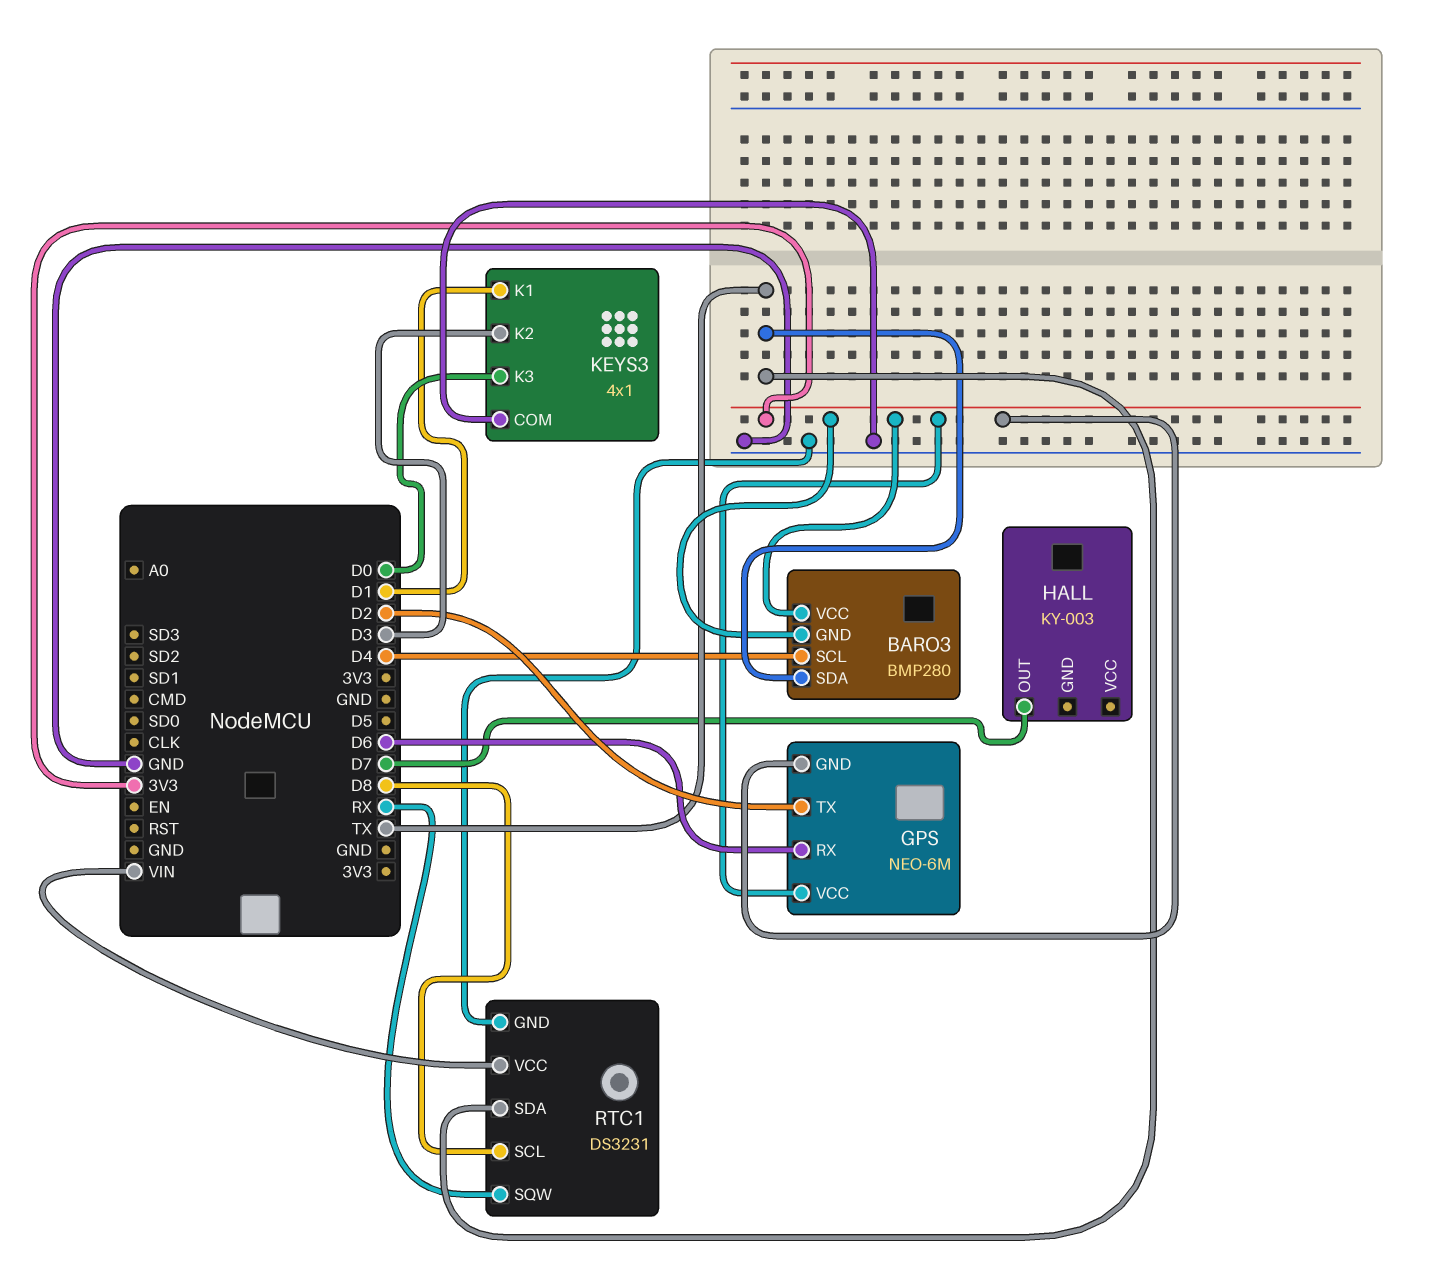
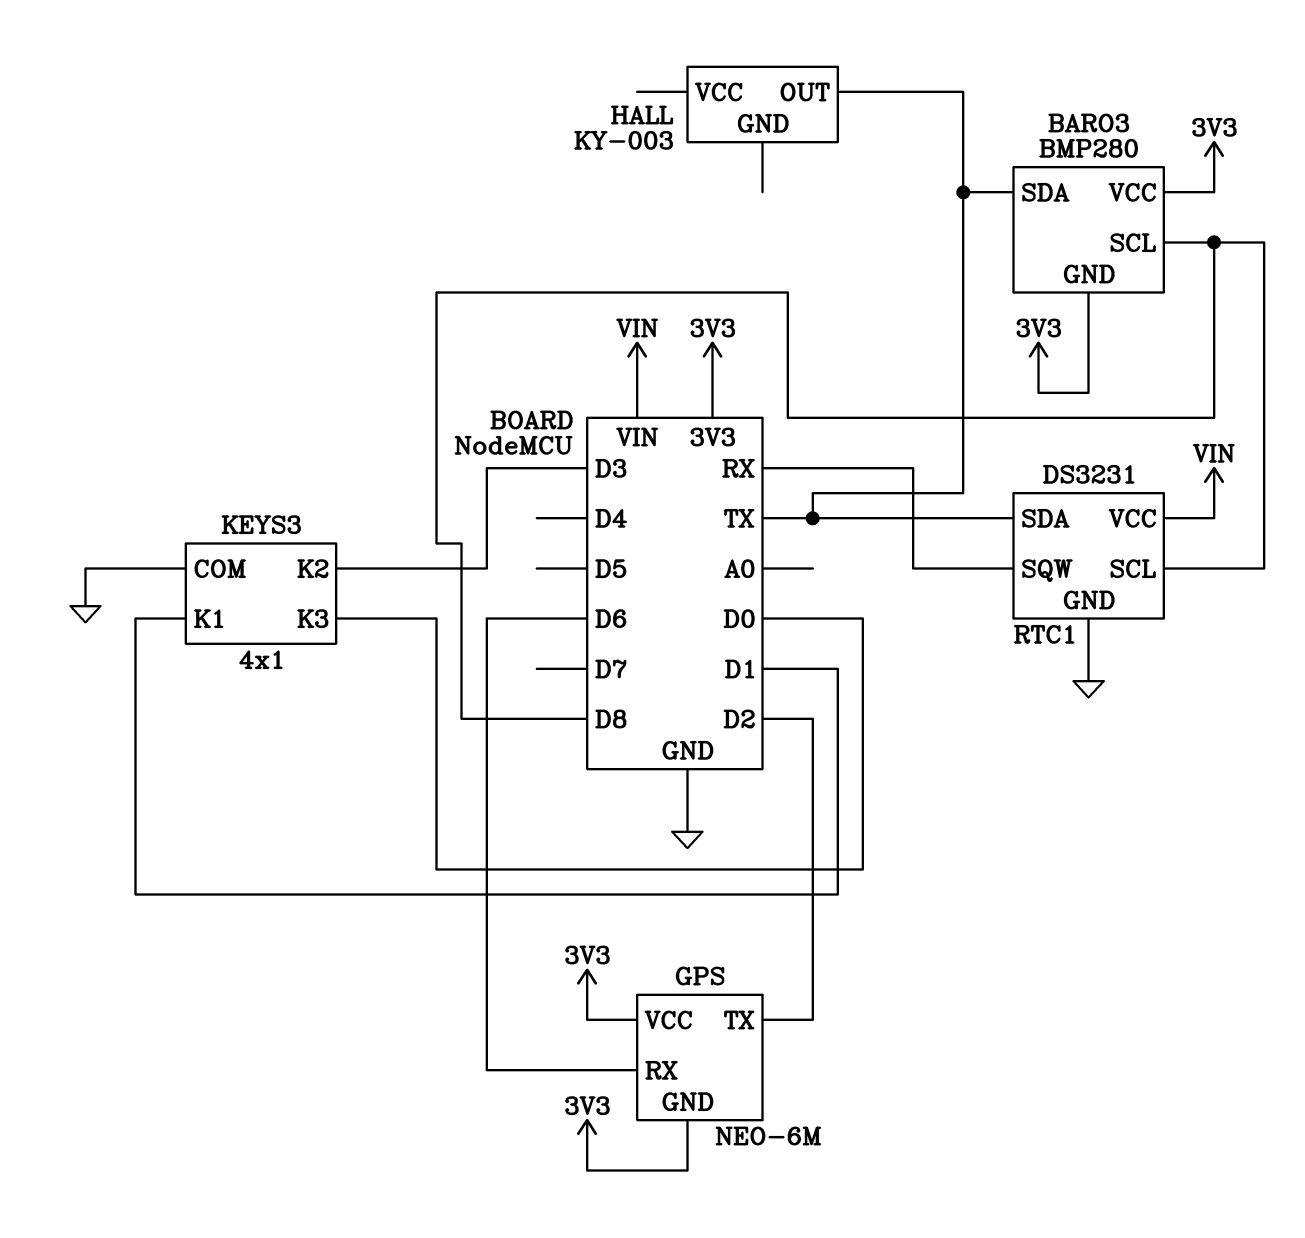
BARO3 pin SCL: D4 -> D8
HALL pin OUT: D7 -> TX

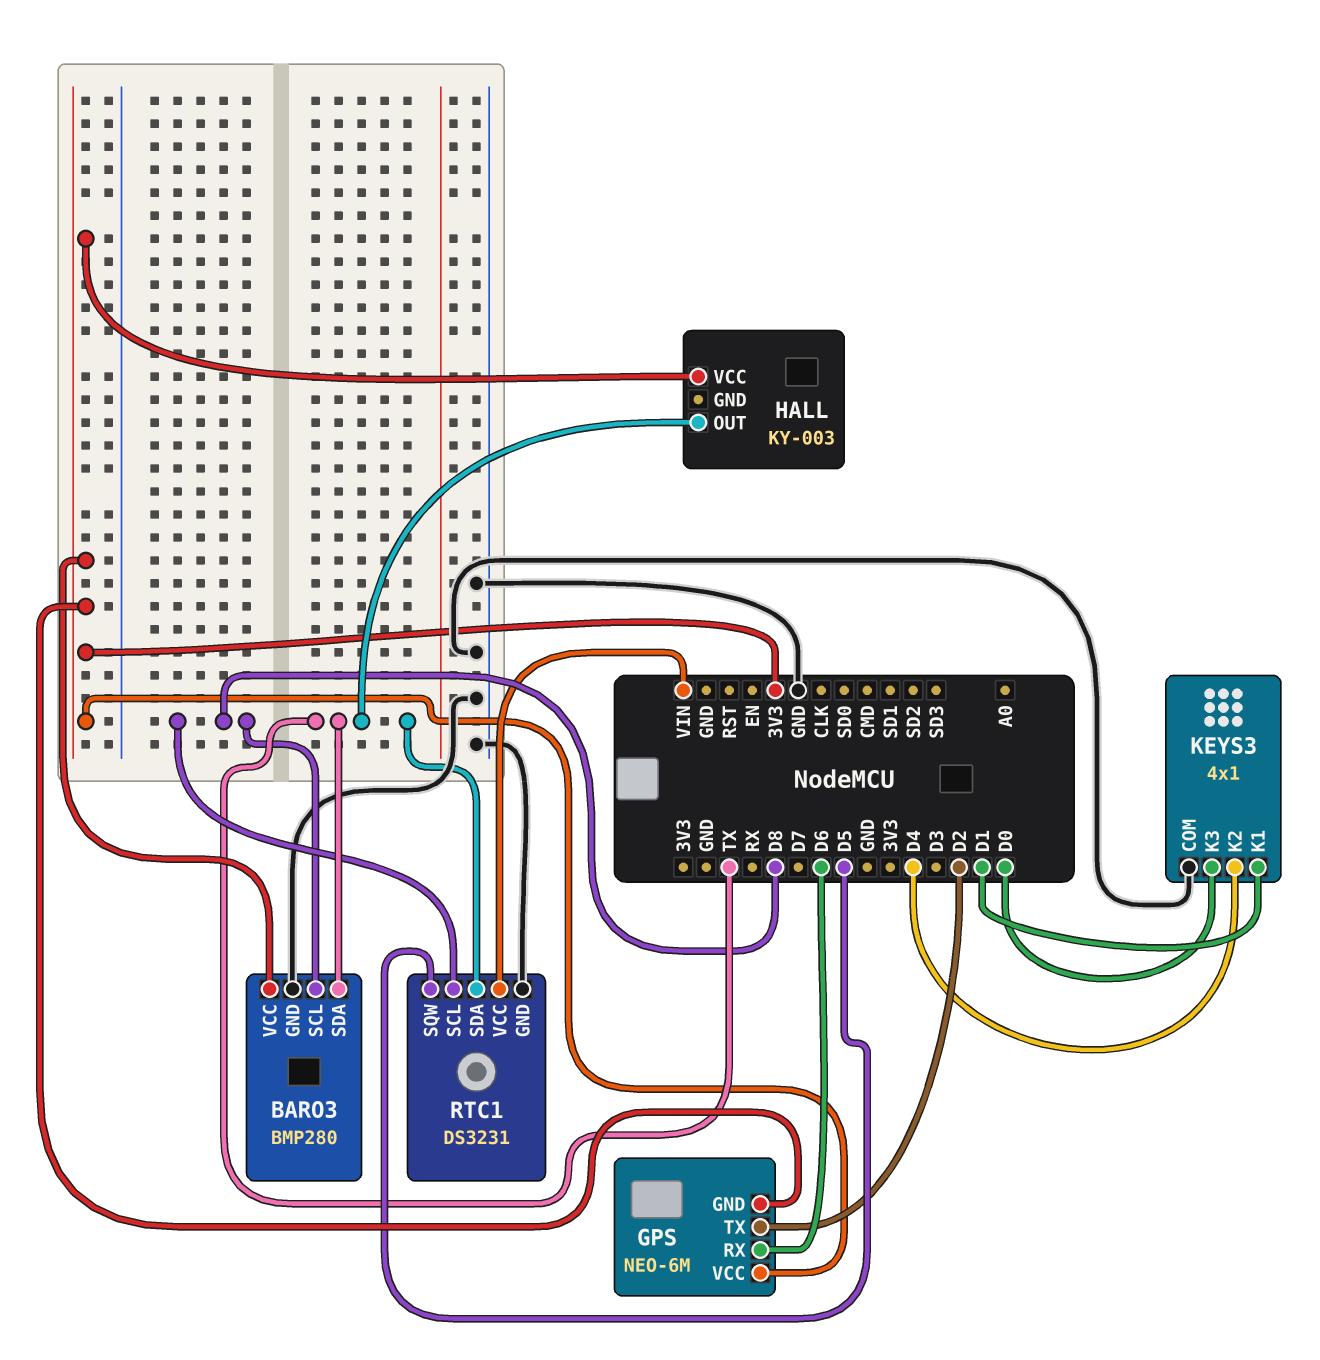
BARO3 pin GND: 3V3 -> GND
HALL pin VCC: none -> 3V3
KEYS3 pin K2: D3 -> D4
RTC1 pin SQW: RX -> D5

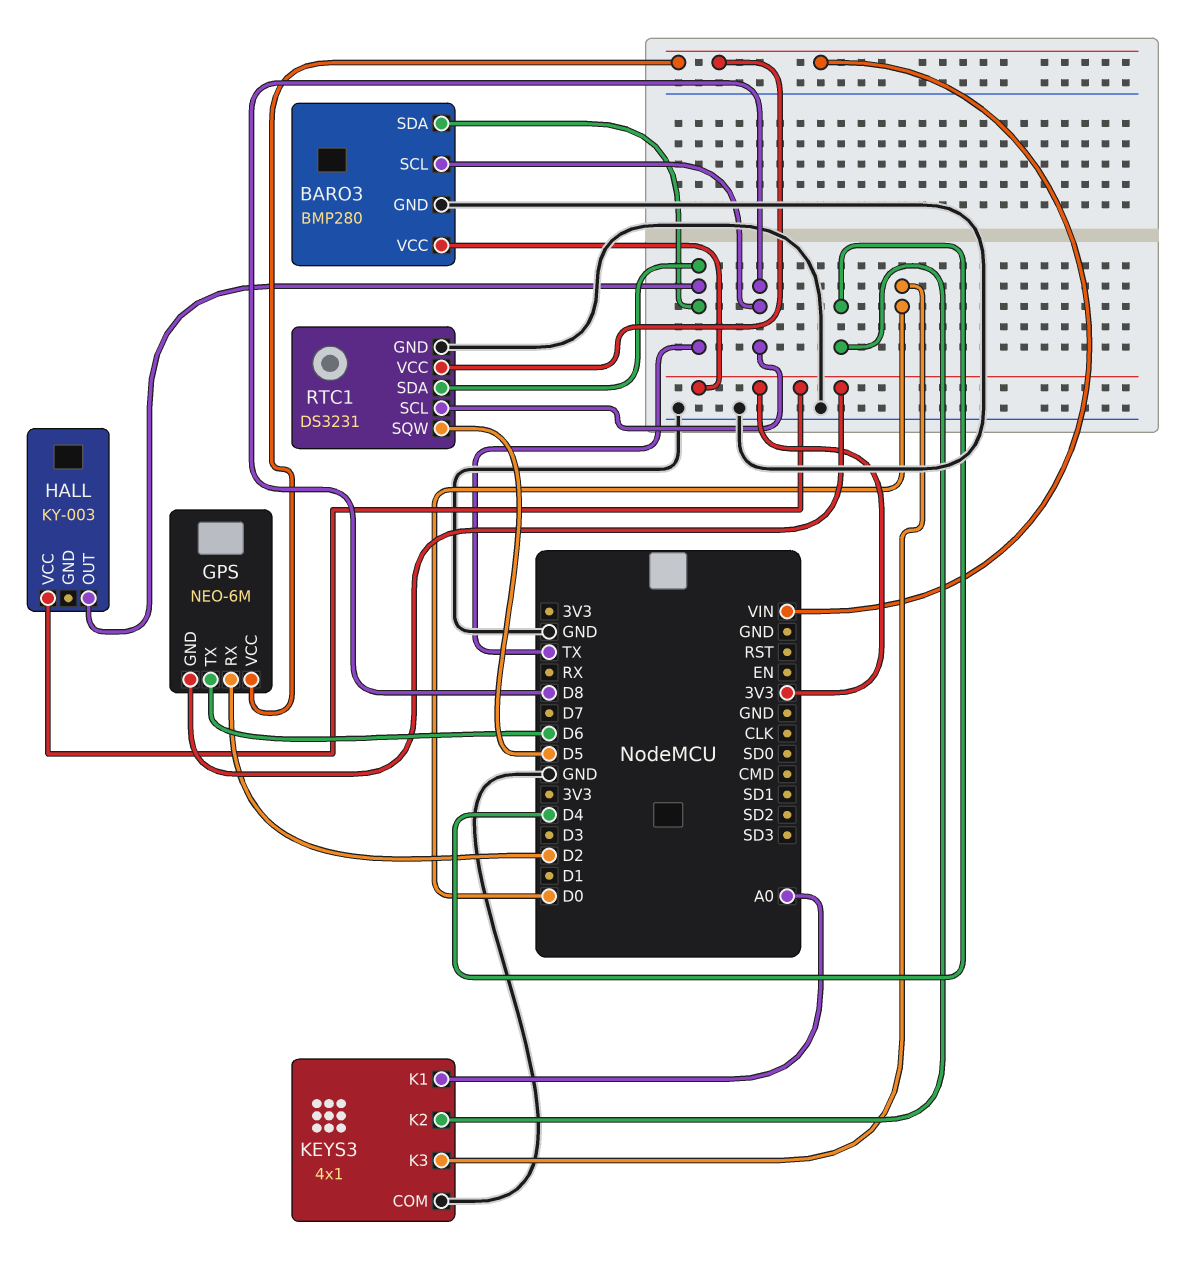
GPS pin RX: D6 -> D2
GPS pin TX: D2 -> D6
GPS pin VCC: 3V3 -> VIN
KEYS3 pin K1: D1 -> A0

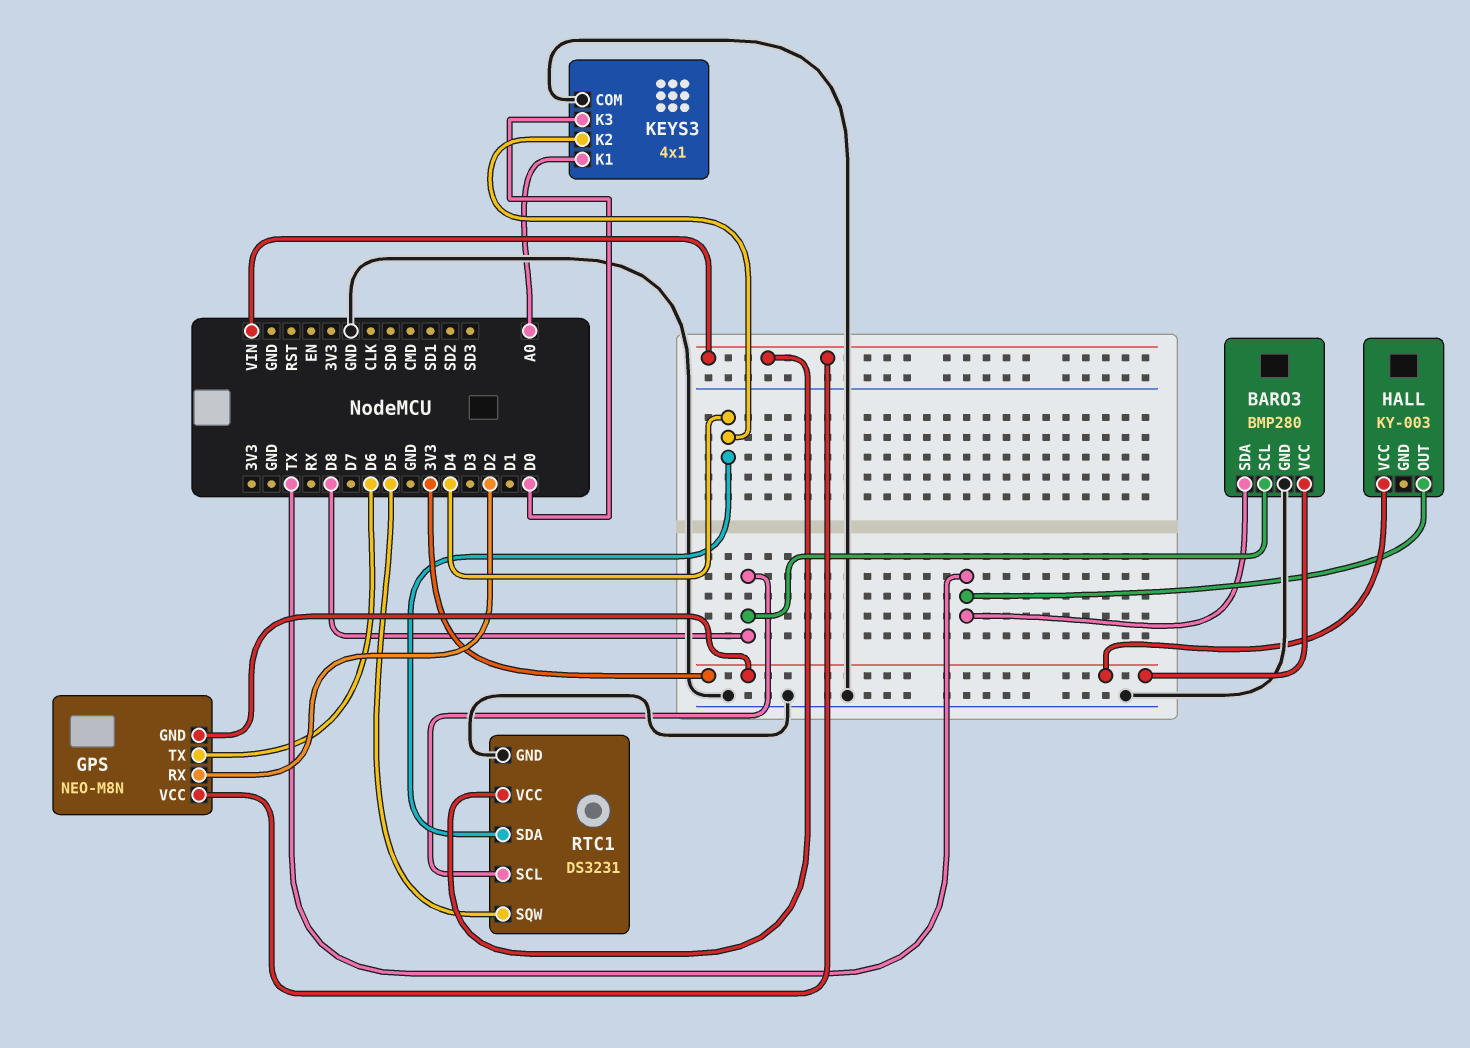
GPS: NEO-6M -> NEO-M8N
RTC1 pin SDA: TX -> D4

